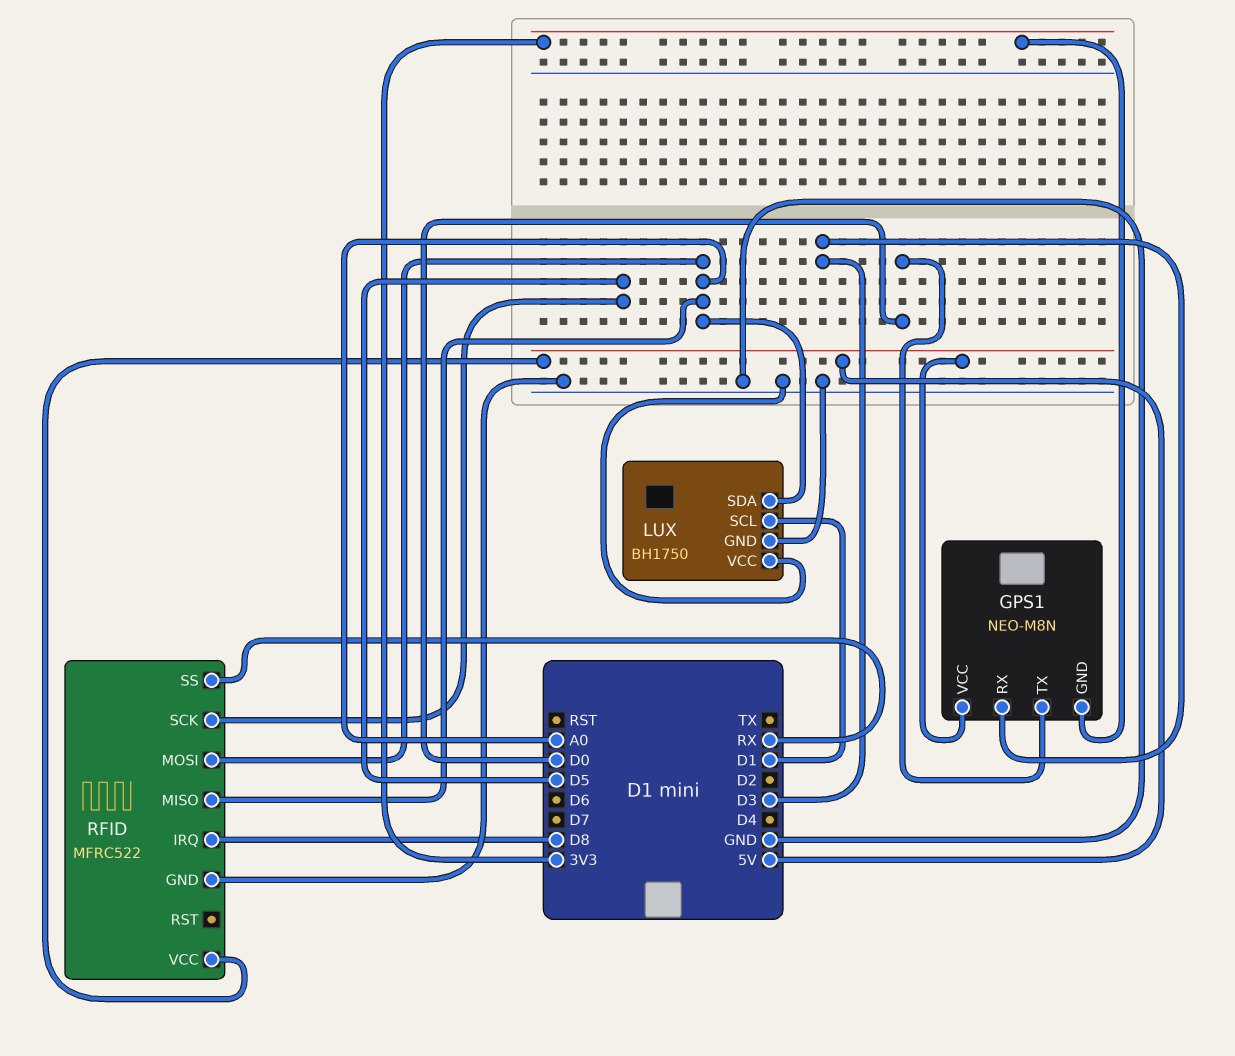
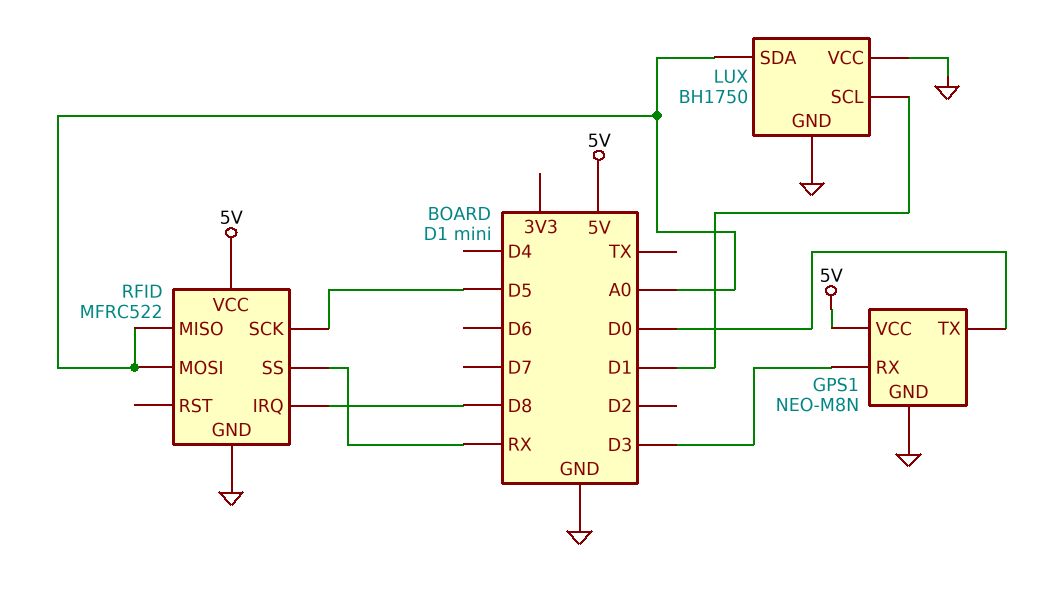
GPS1 pin GND: 3V3 -> GND

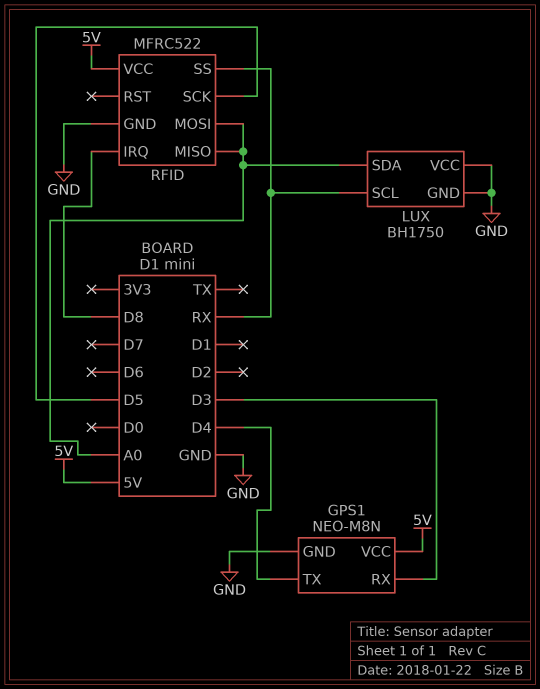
GPS1 pin TX: D0 -> D4
LUX pin SCL: D1 -> RX

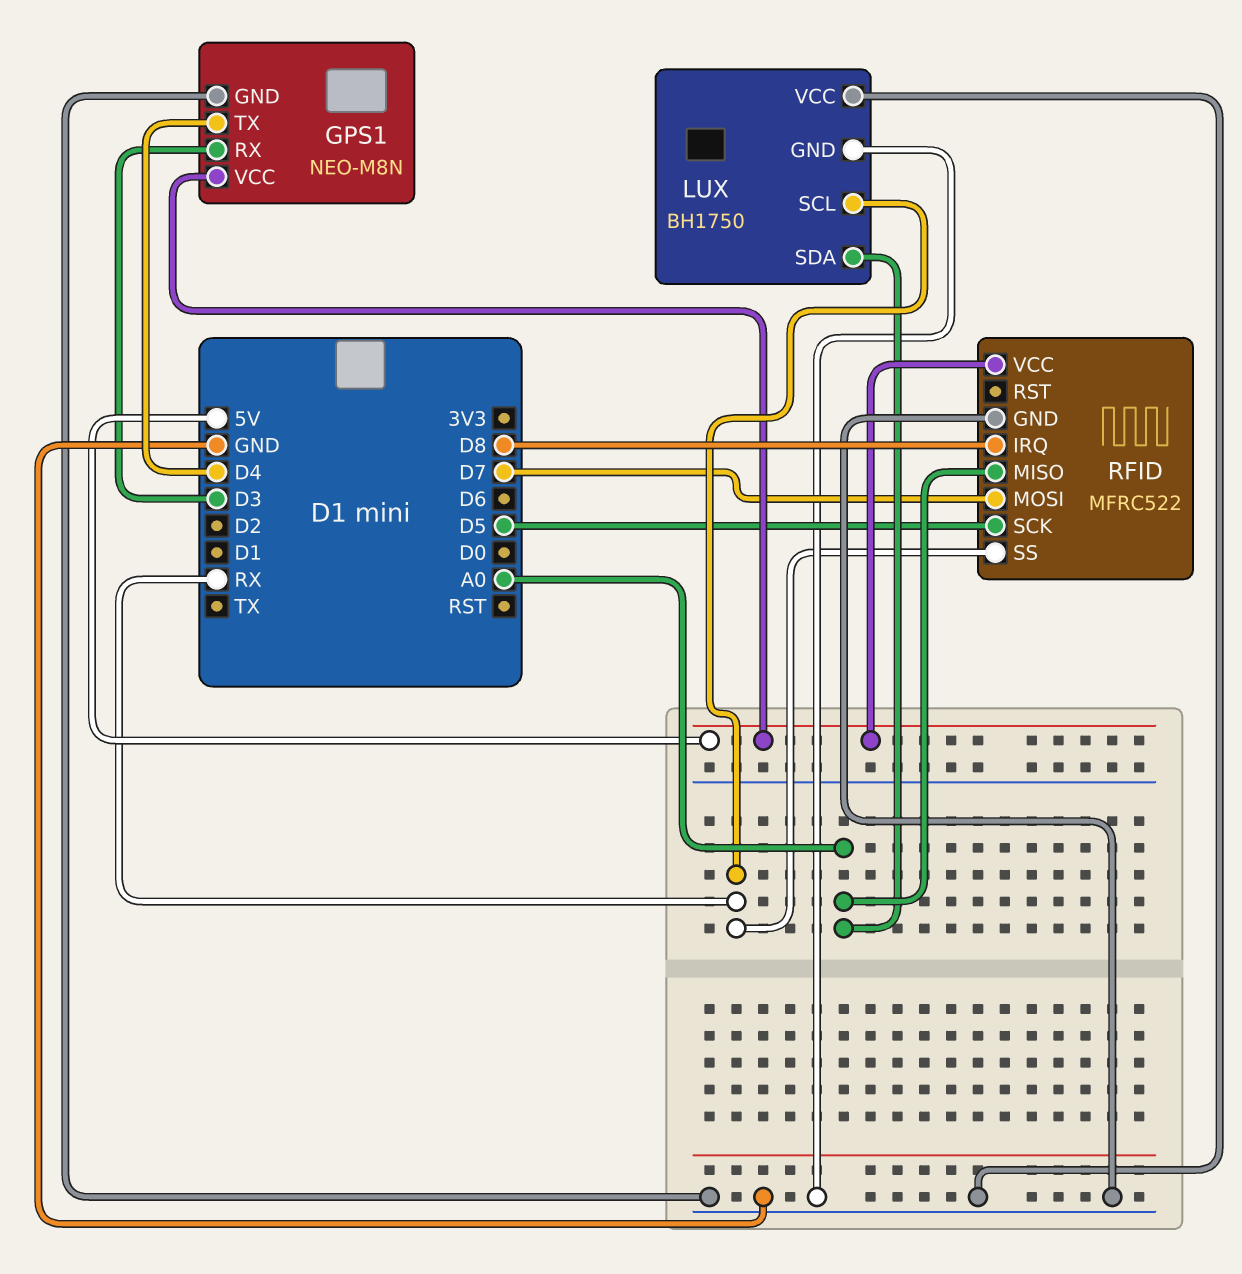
RFID pin MOSI: A0 -> D7

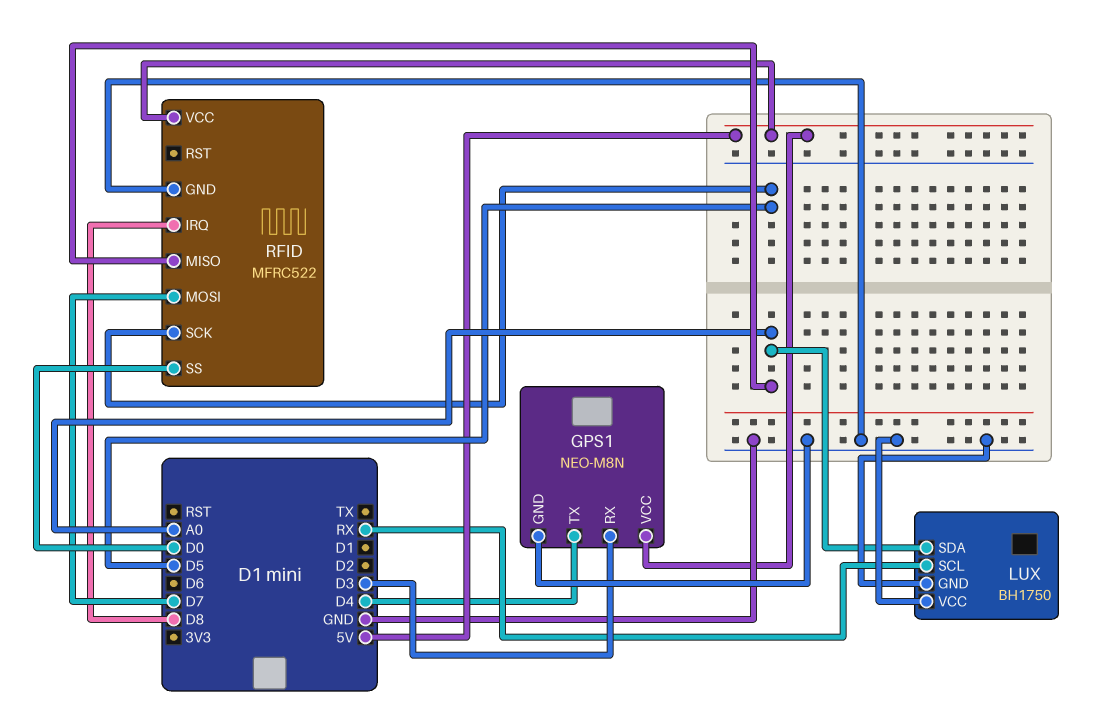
RFID pin SS: RX -> D0

